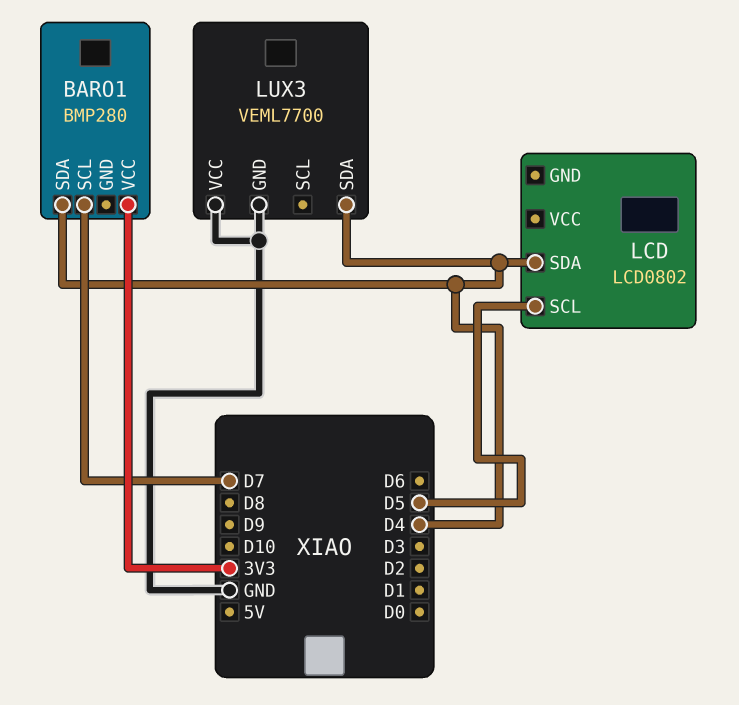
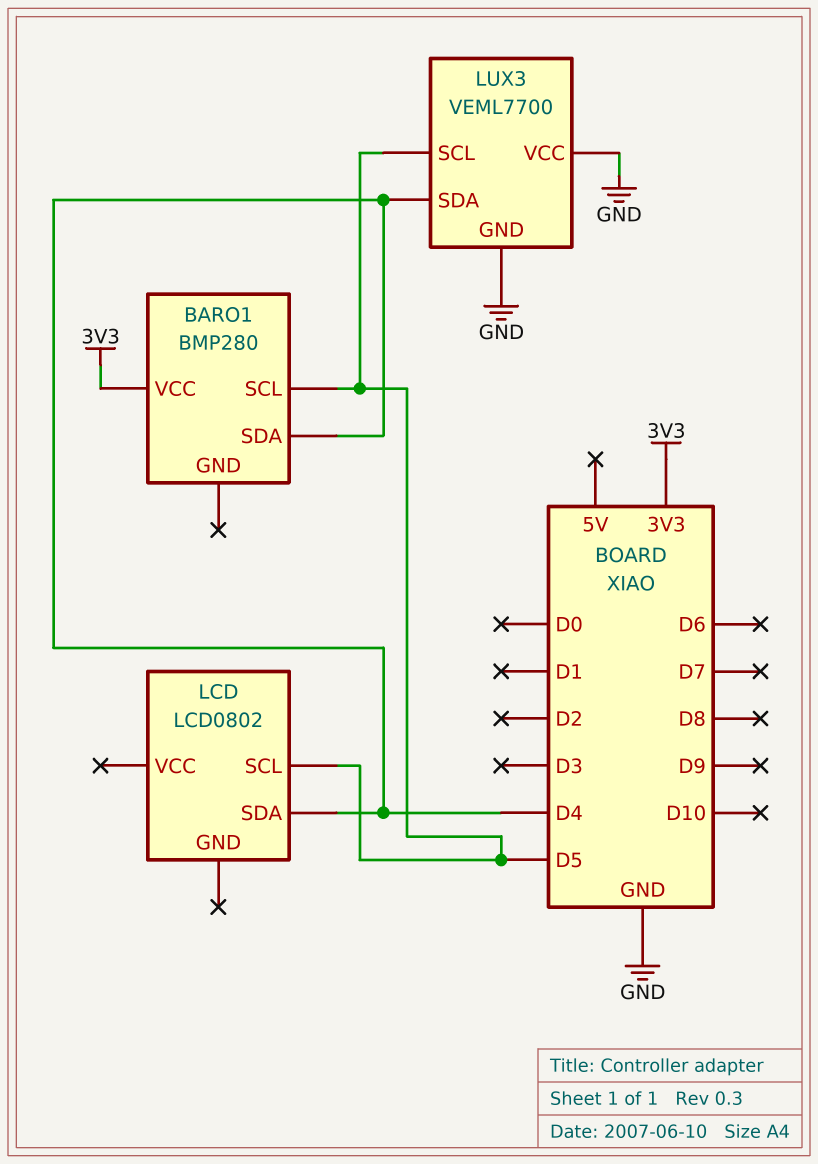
BARO1 pin SCL: D7 -> D5
LUX3 pin SCL: none -> D5

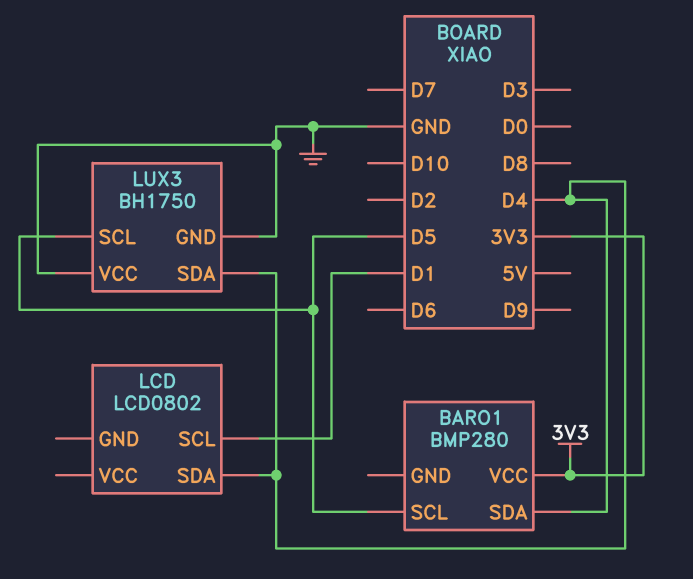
LCD pin SCL: D5 -> D1
LUX3: VEML7700 -> BH1750

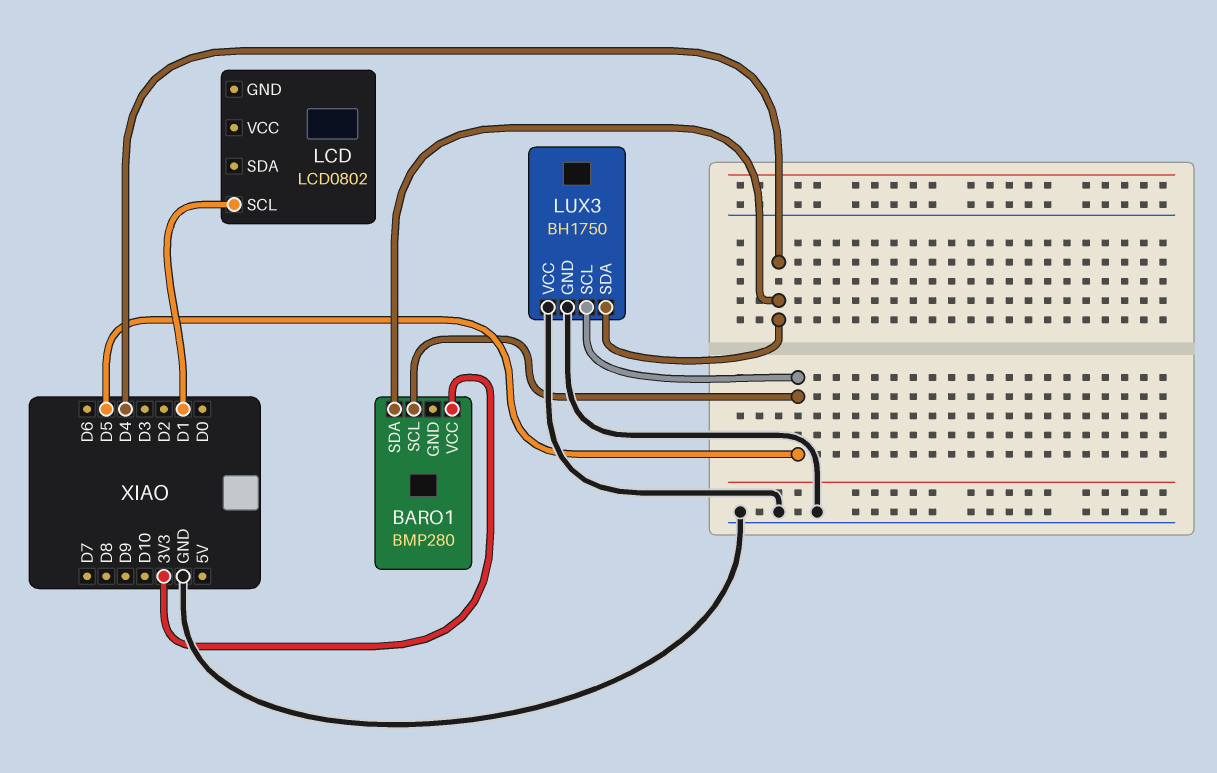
LCD pin SDA: D4 -> none

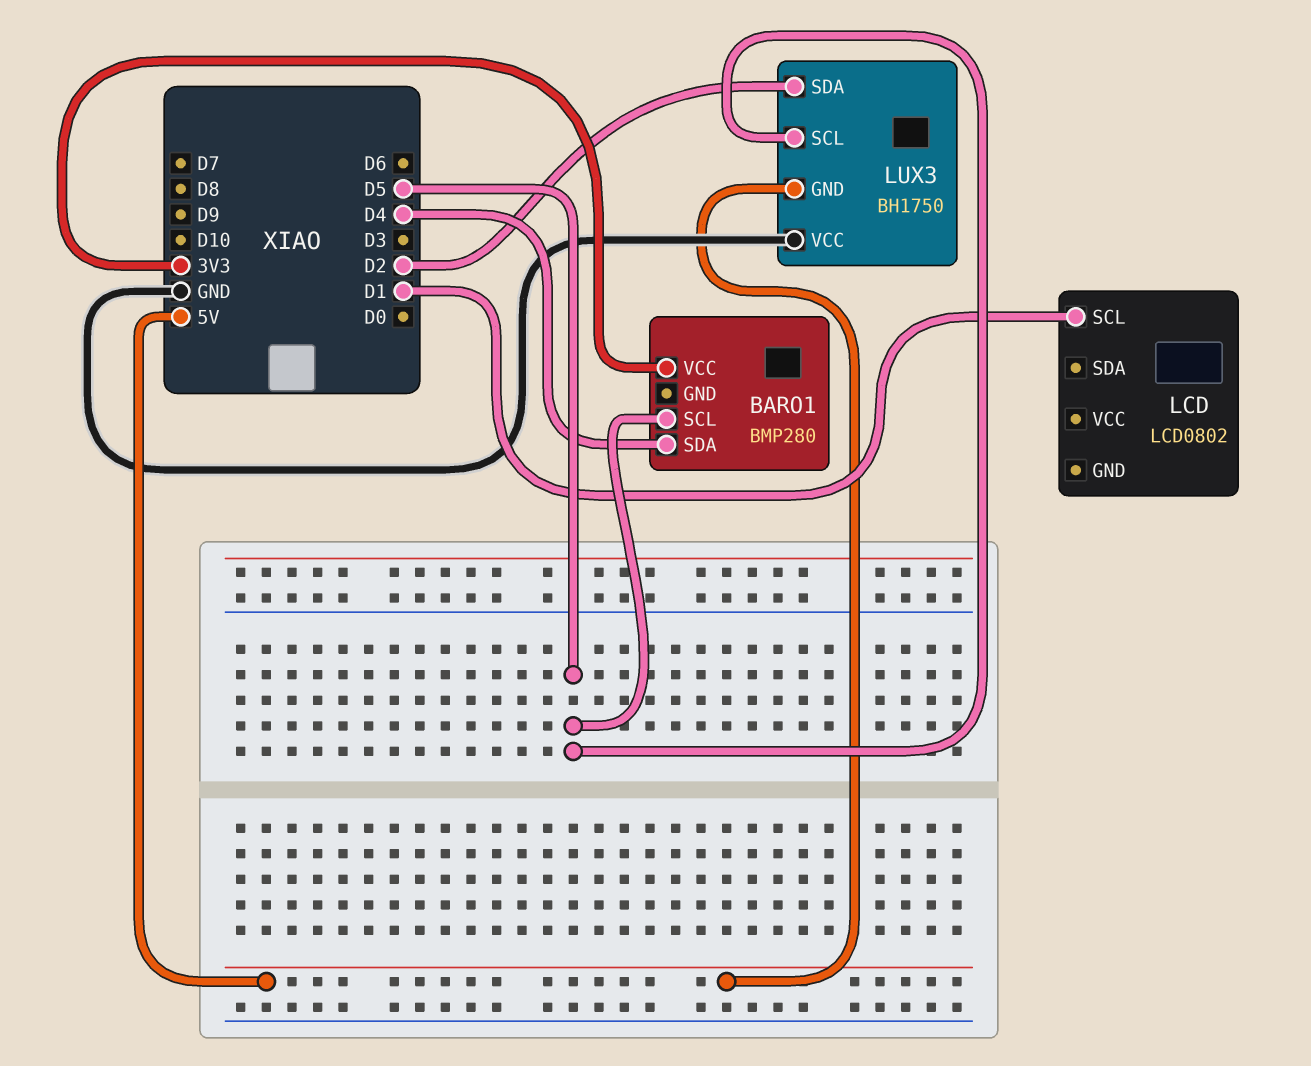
LUX3 pin GND: GND -> 5V
LUX3 pin SDA: D4 -> D2

